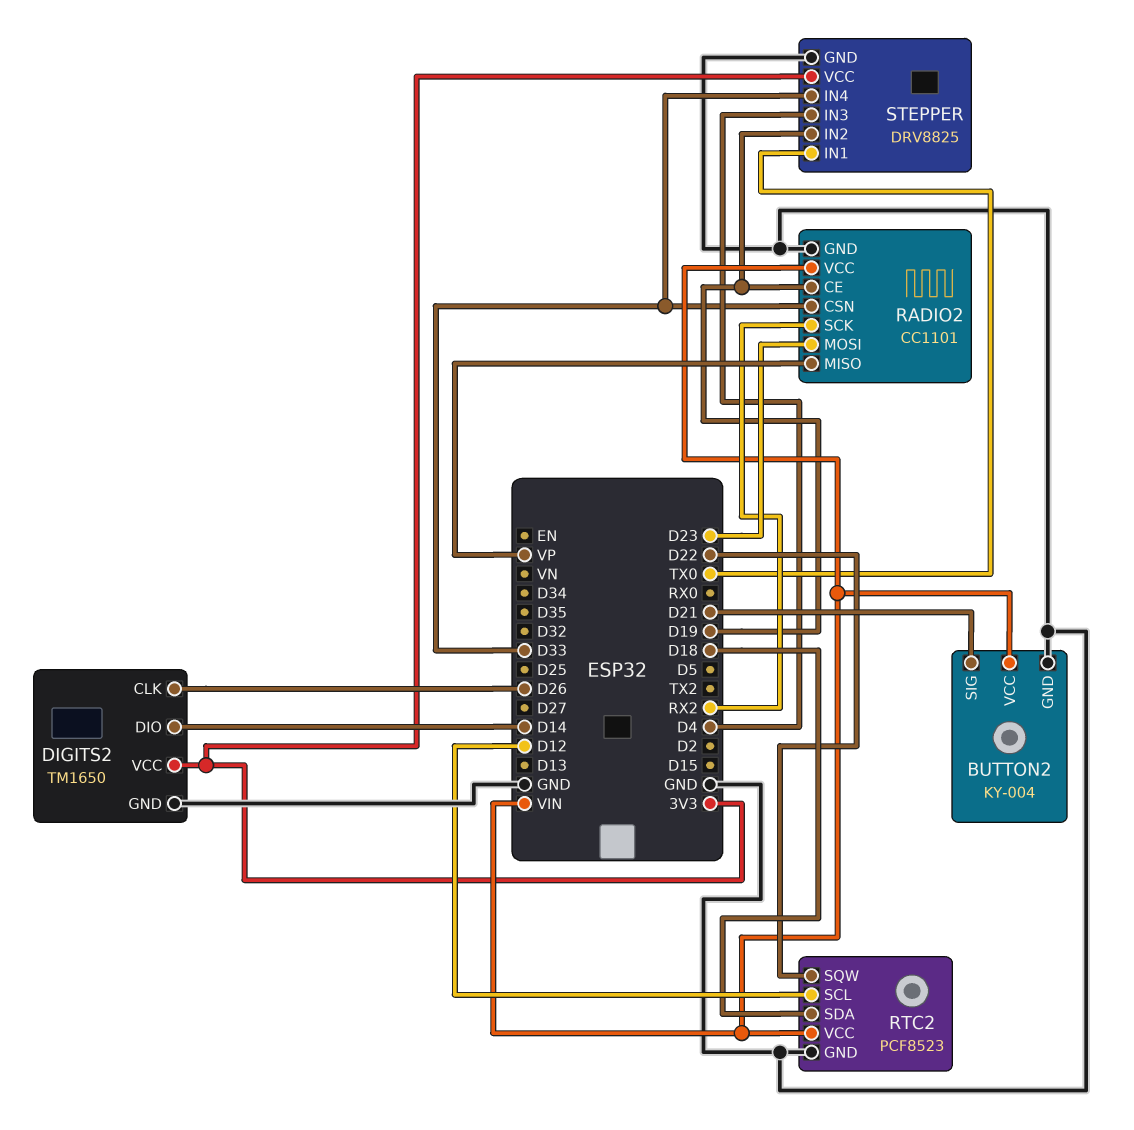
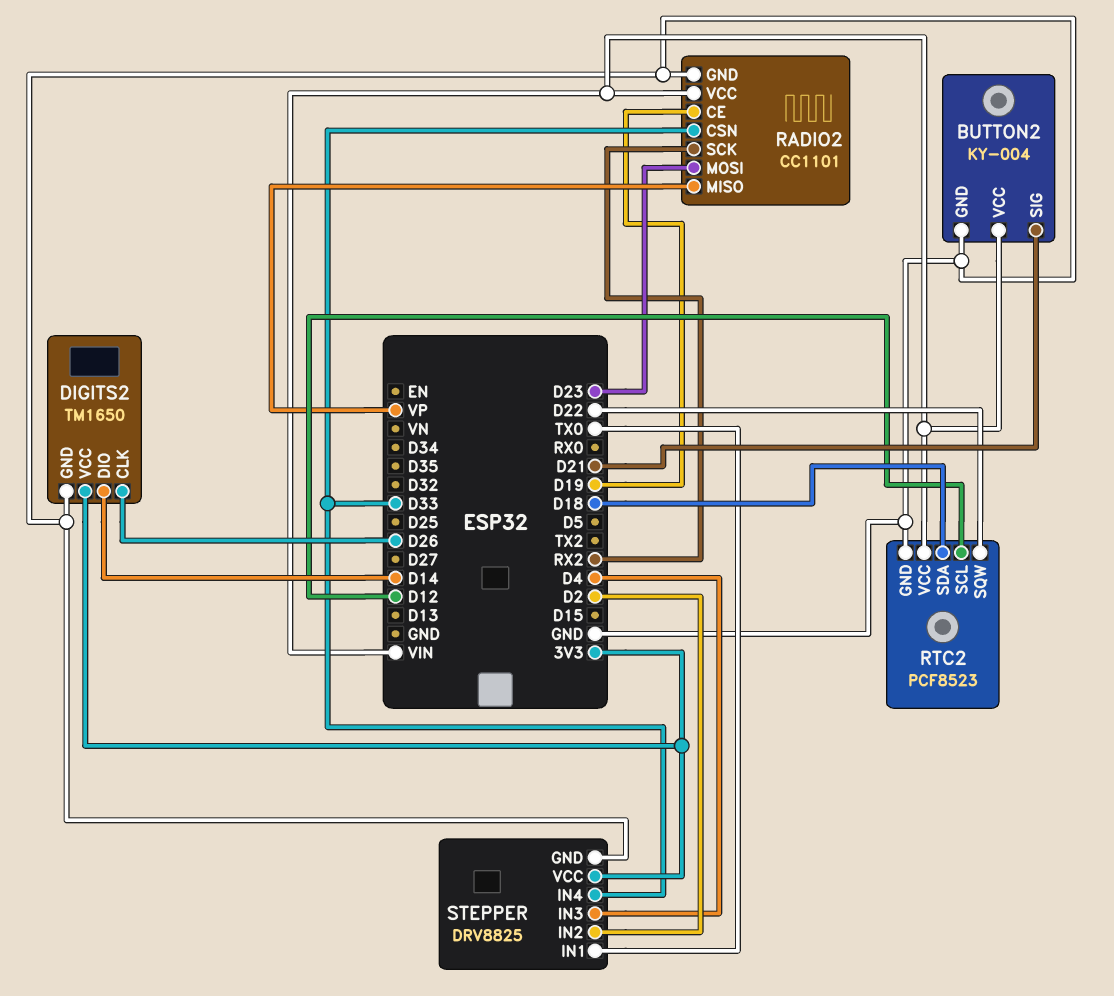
STEPPER pin IN2: D19 -> D2

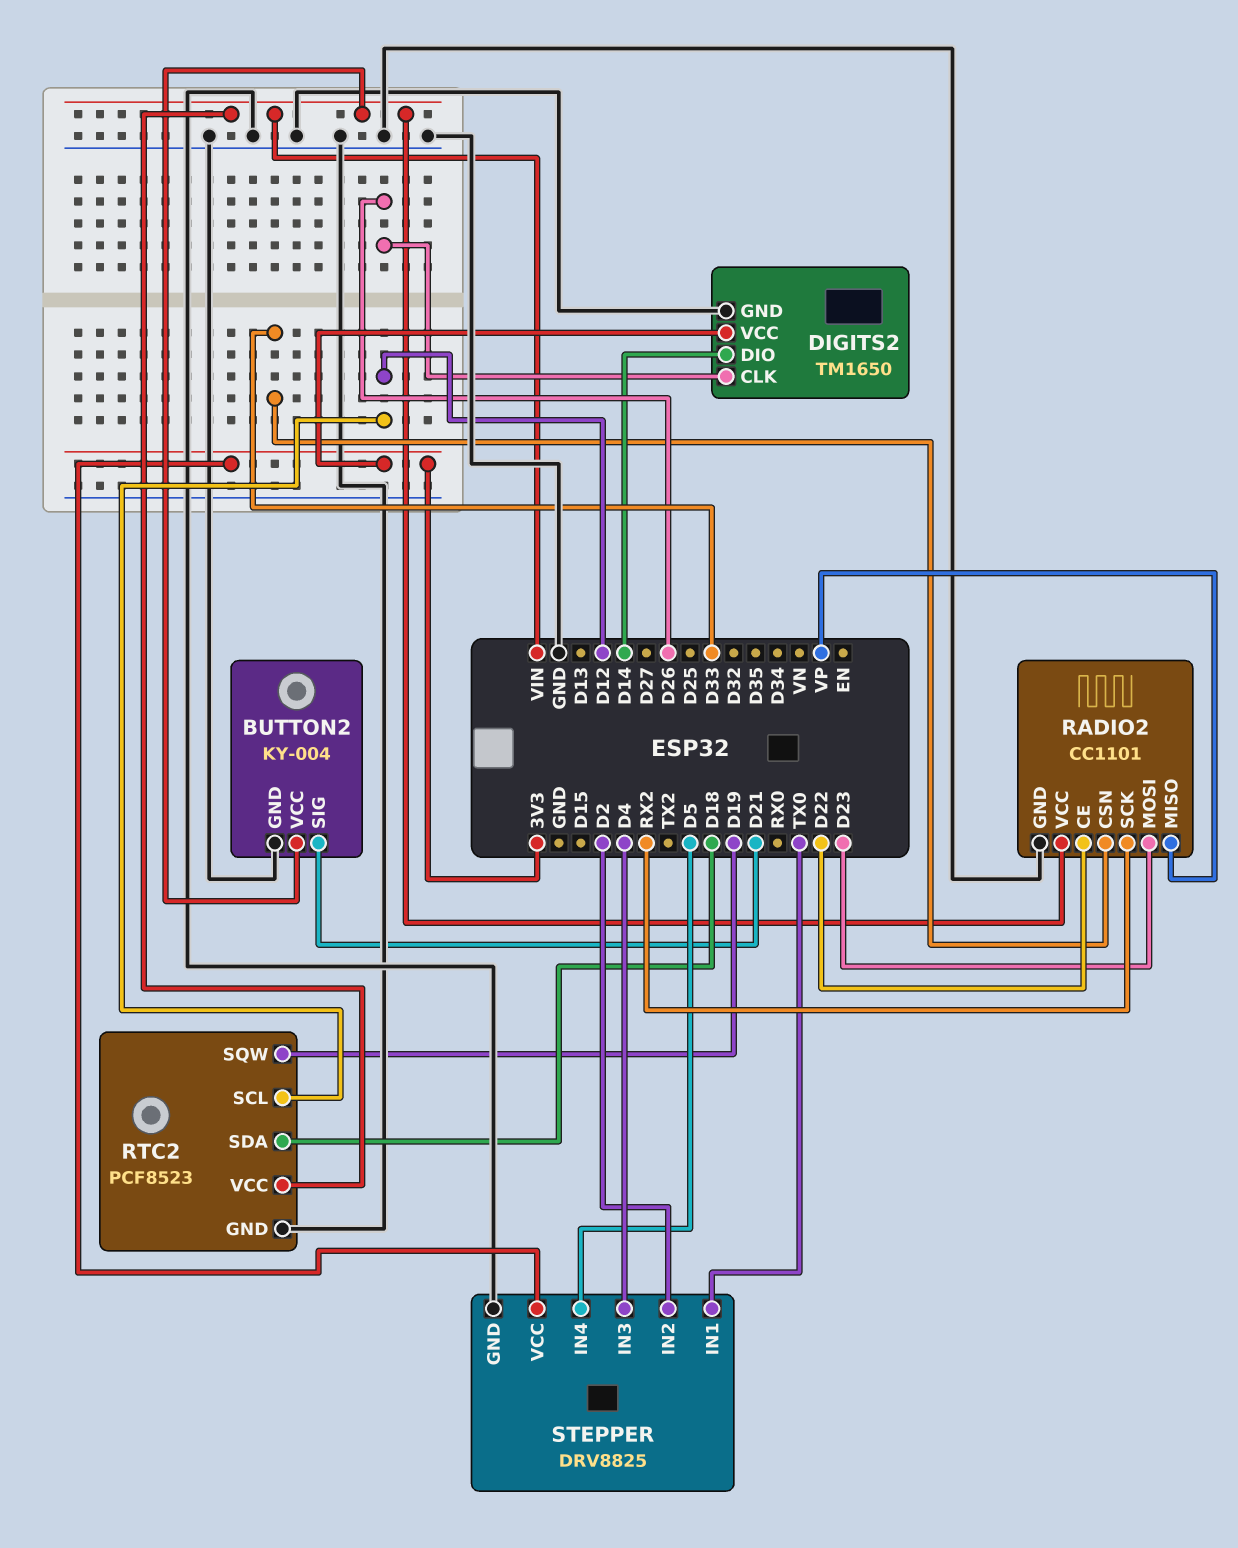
RADIO2 pin CE: D19 -> D22
RTC2 pin SQW: D22 -> D19
STEPPER pin IN4: D33 -> D5

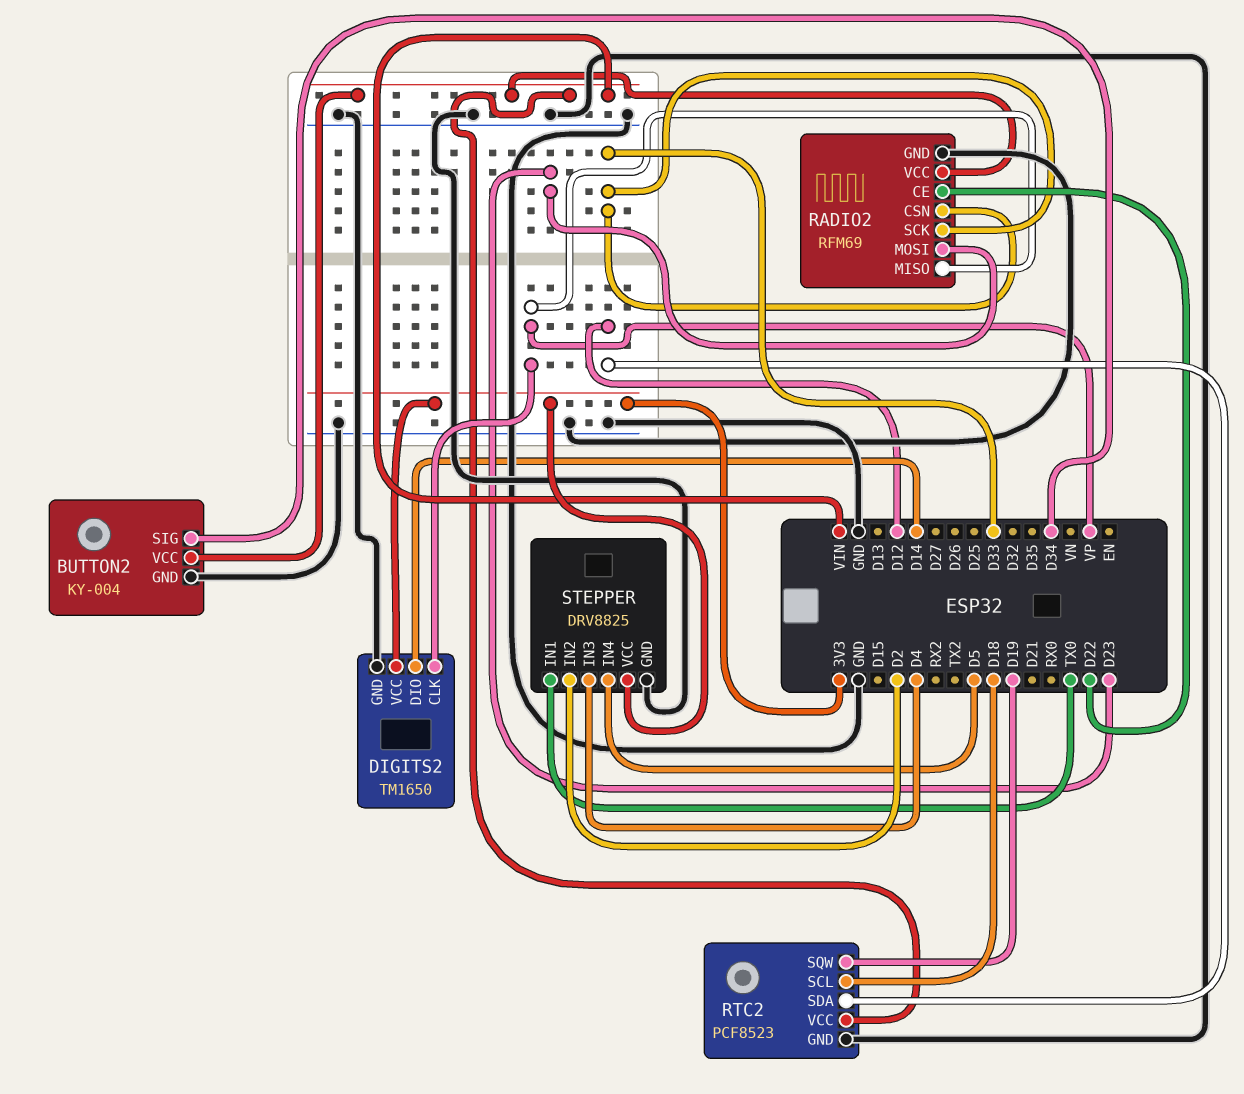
BUTTON2 pin SIG: D21 -> D34
DIGITS2 pin CLK: D26 -> VP
RADIO2: CC1101 -> RFM69
RADIO2 pin SCK: RX2 -> D33
RTC2 pin SCL: D12 -> D18
RTC2 pin SDA: D18 -> D12

